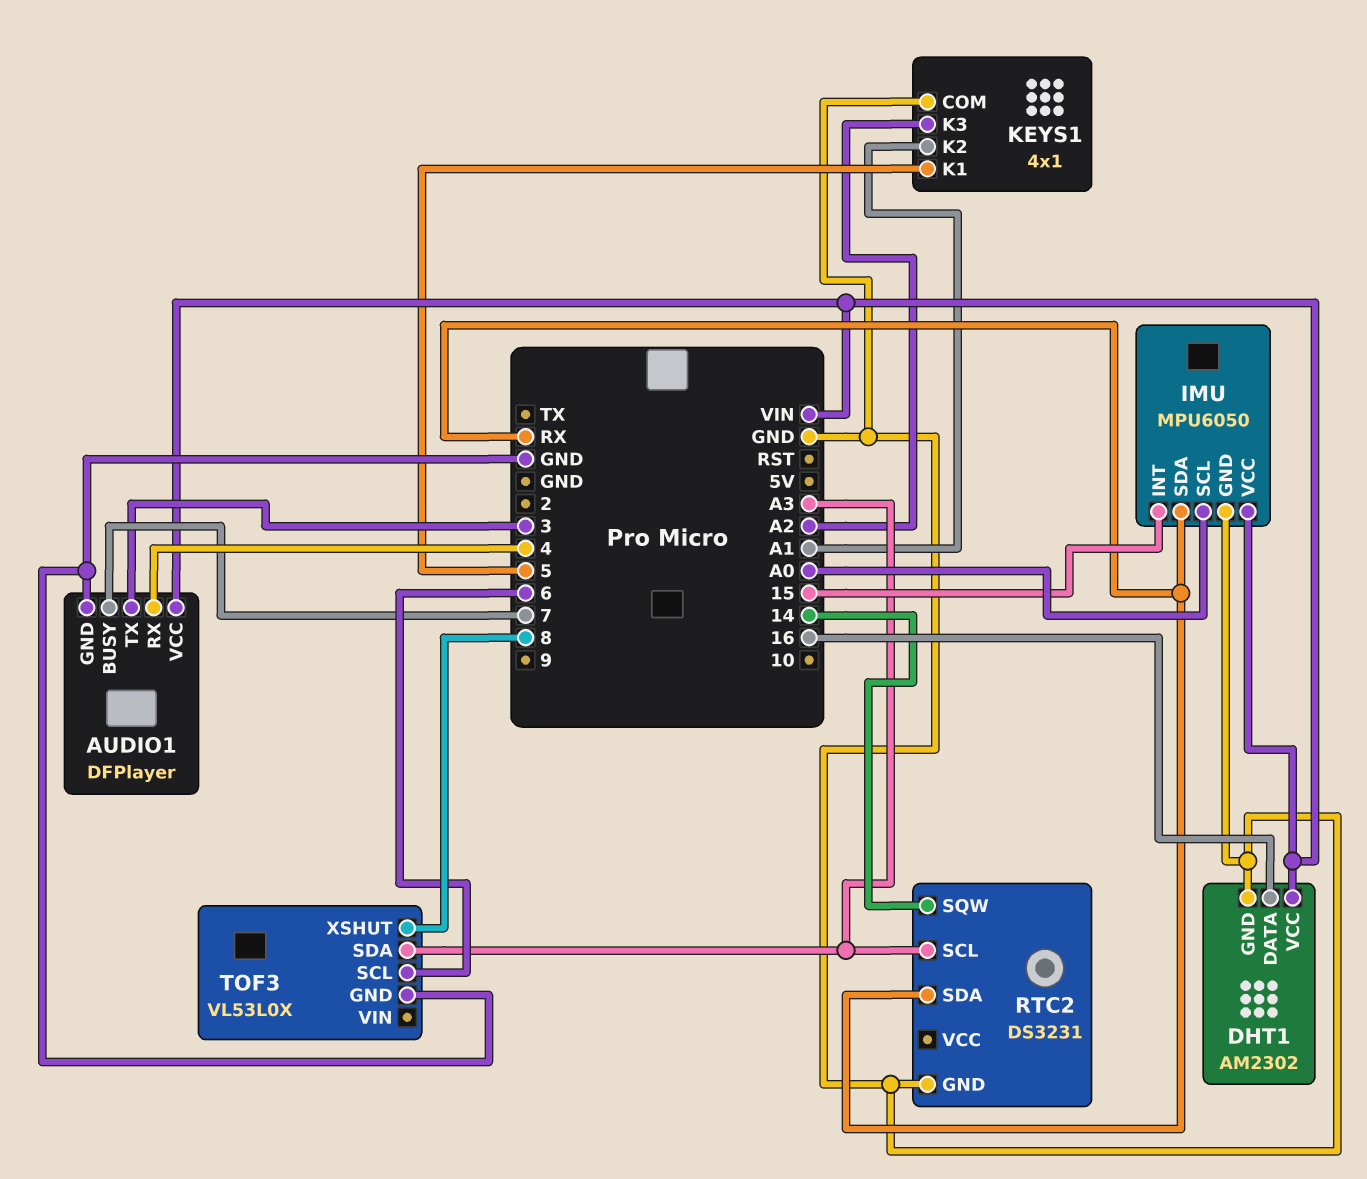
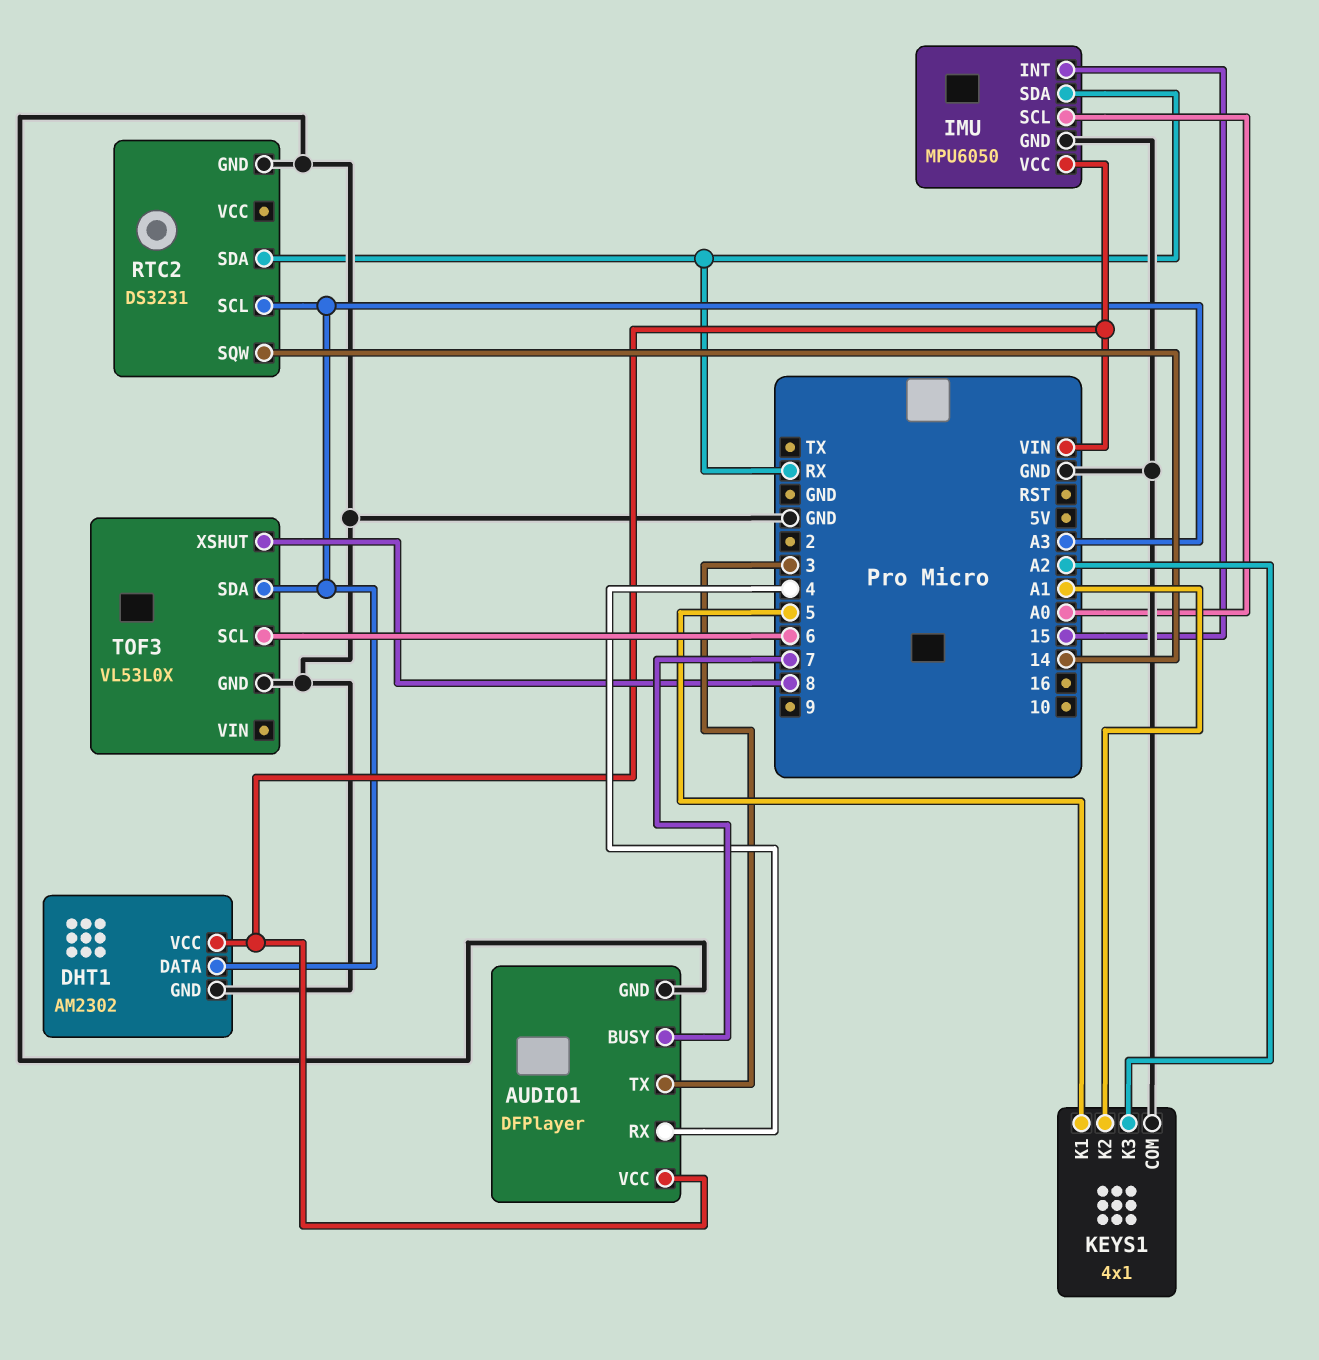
DHT1 pin DATA: 16 -> A3

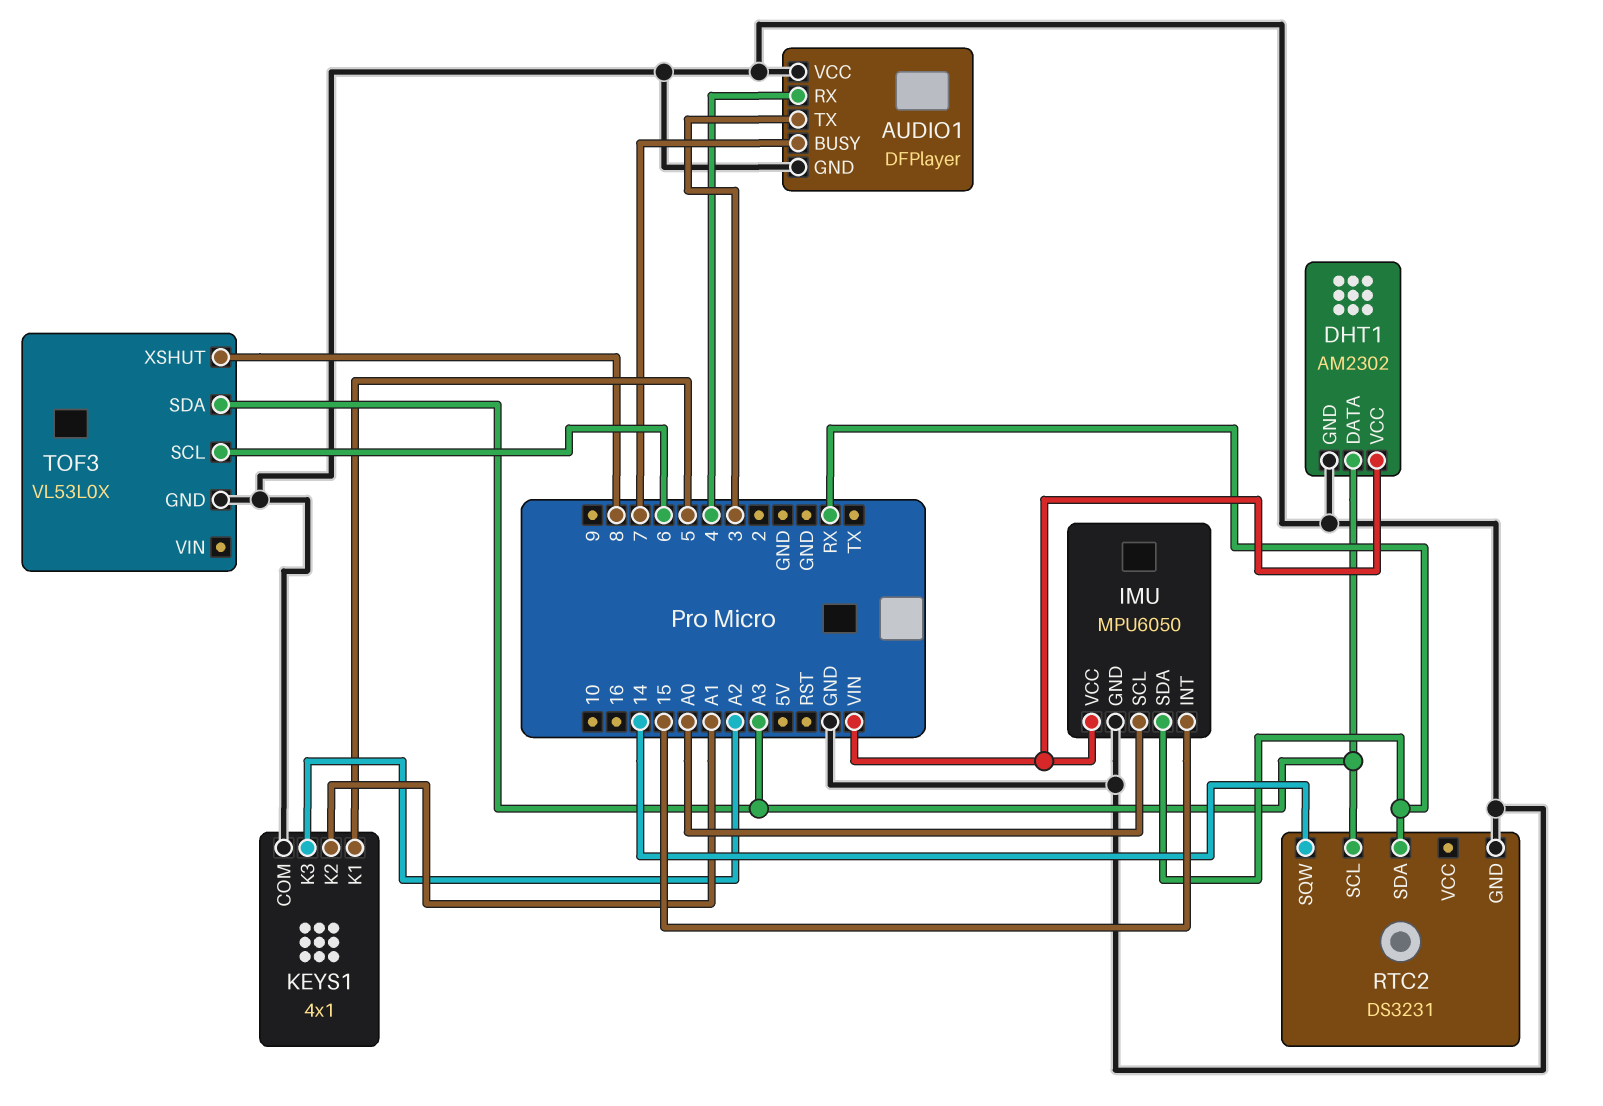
AUDIO1 pin VCC: VIN -> GND

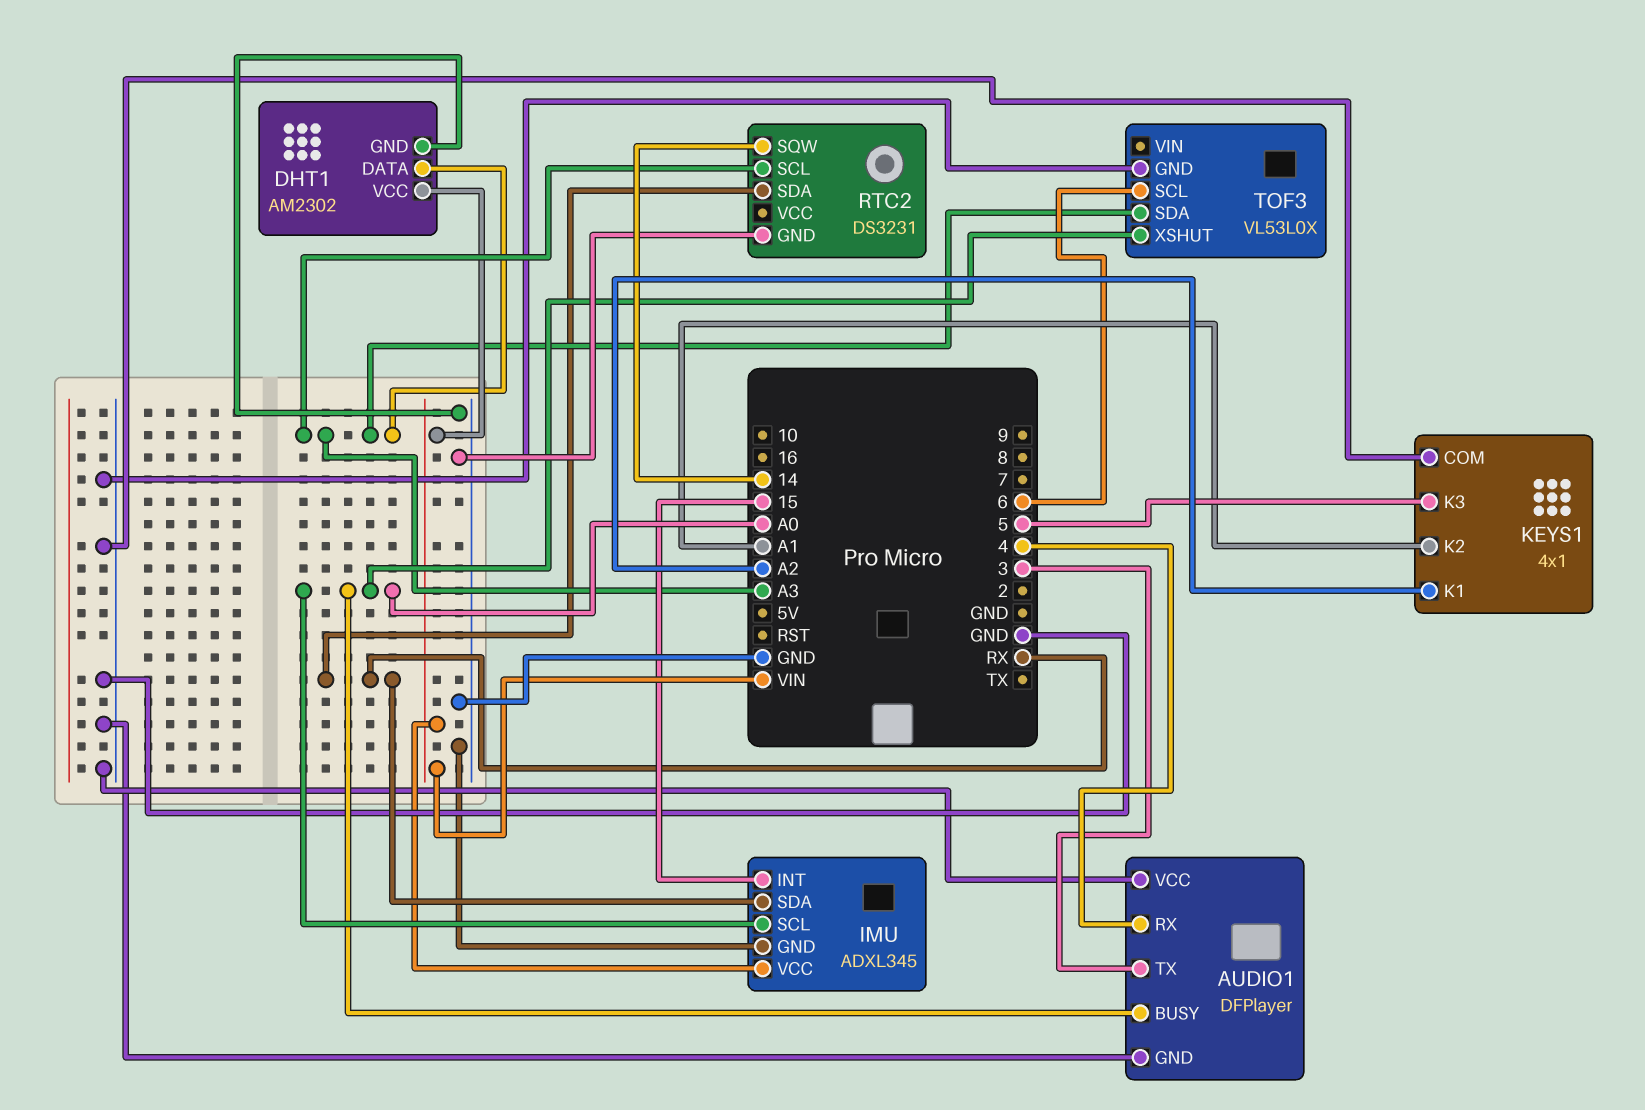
AUDIO1 pin BUSY: 7 -> A0
IMU: MPU6050 -> ADXL345
KEYS1 pin K1: 5 -> A2
KEYS1 pin K3: A2 -> 5
TOF3 pin XSHUT: 8 -> A0

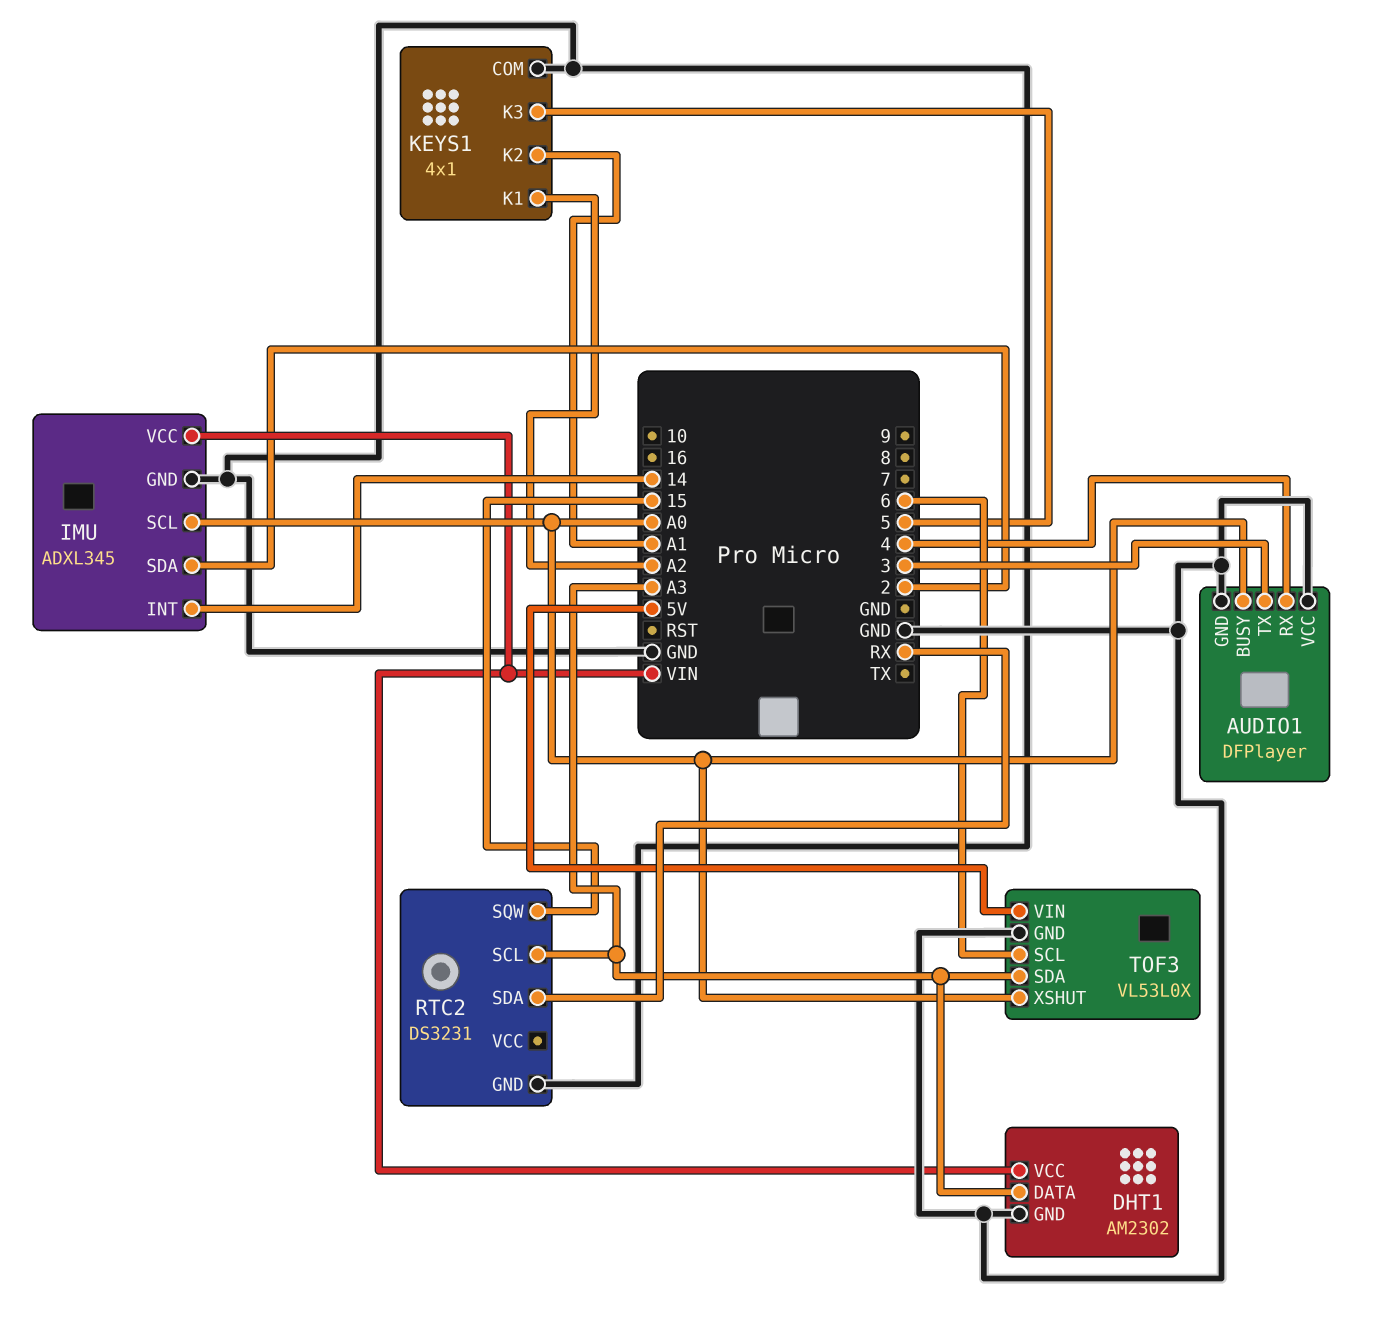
IMU pin INT: 15 -> 14
IMU pin SDA: RX -> 2
RTC2 pin SQW: 14 -> 15
TOF3 pin VIN: none -> 5V

